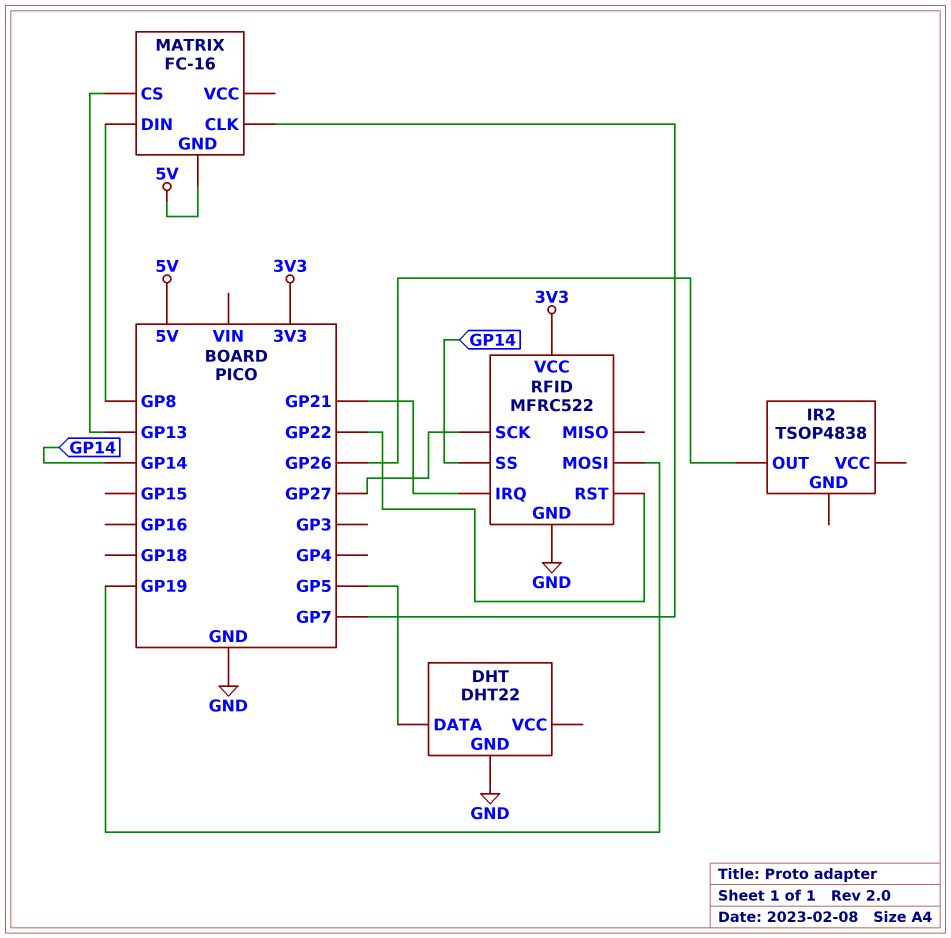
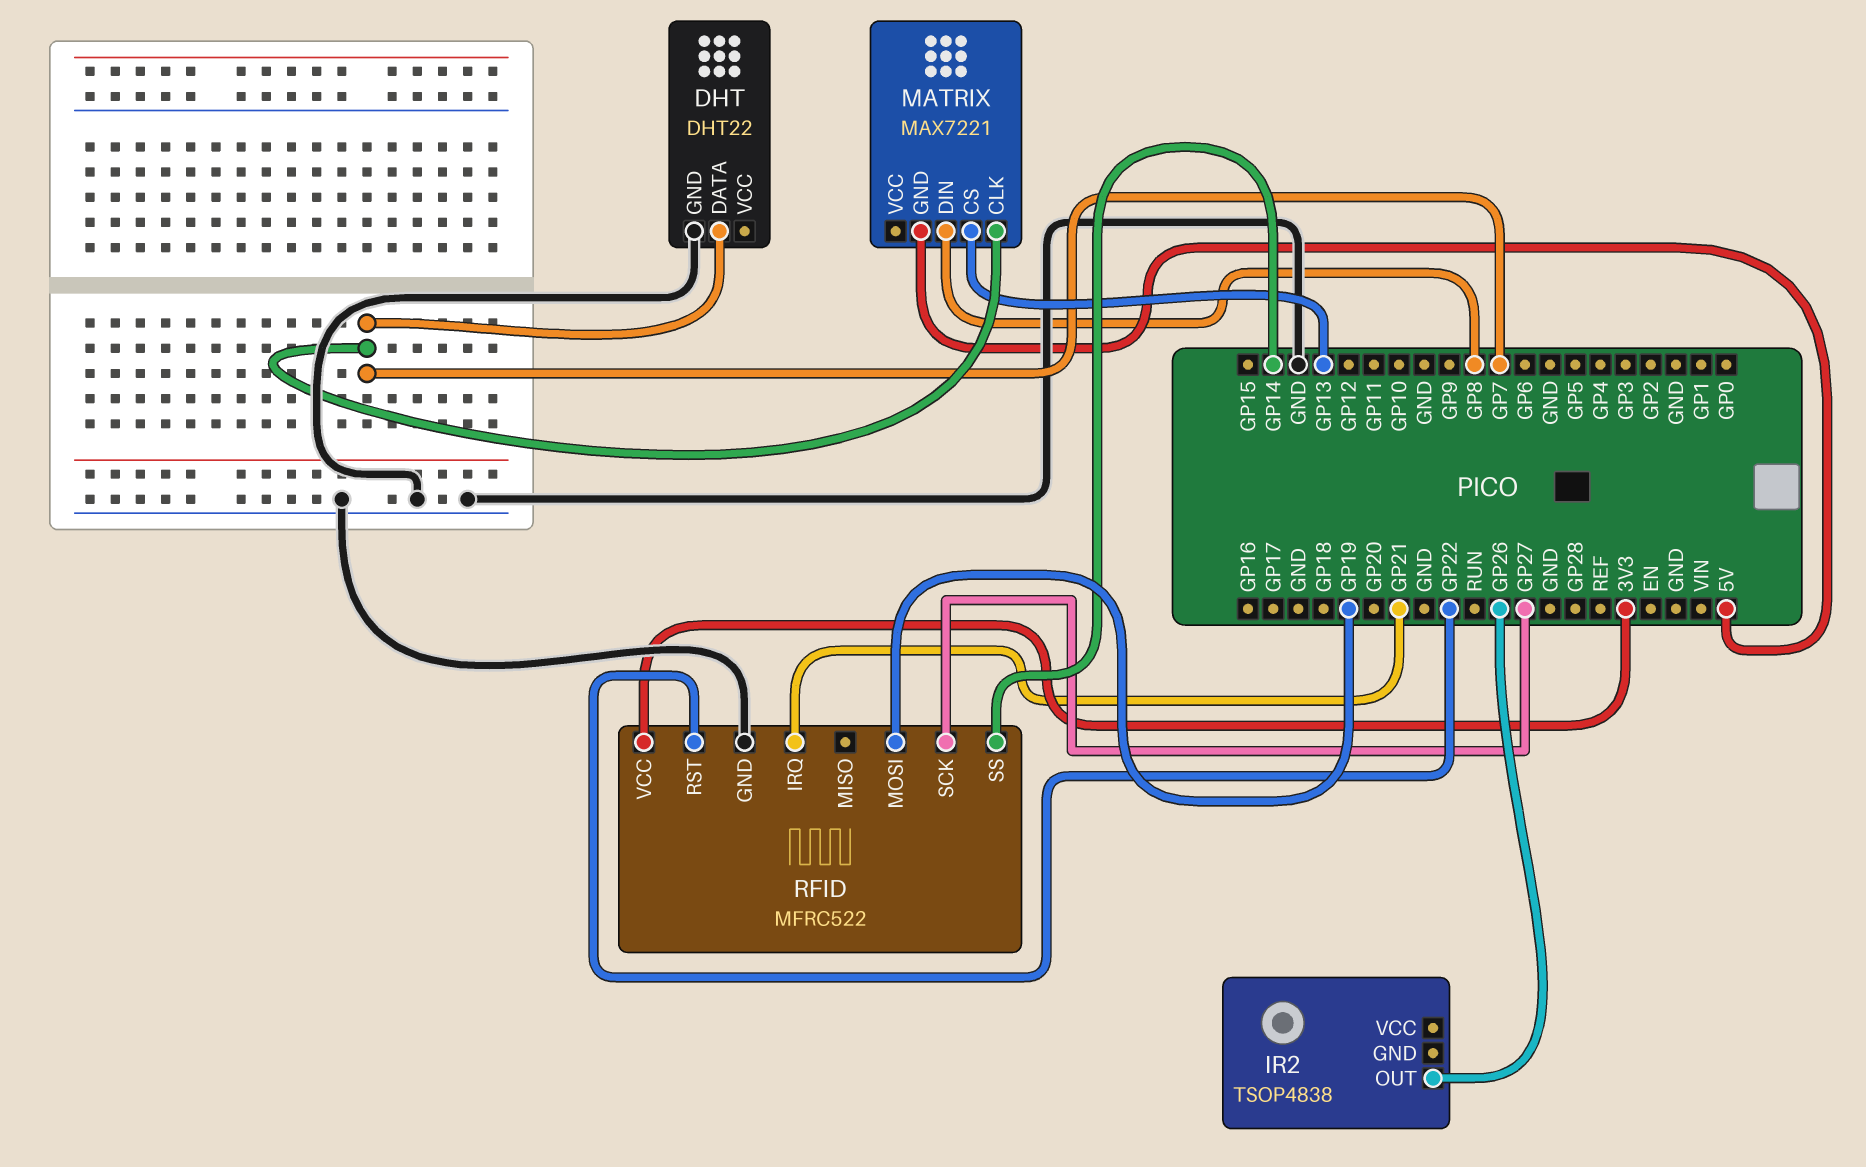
DHT pin DATA: GP5 -> GP7
MATRIX: FC-16 -> MAX7221

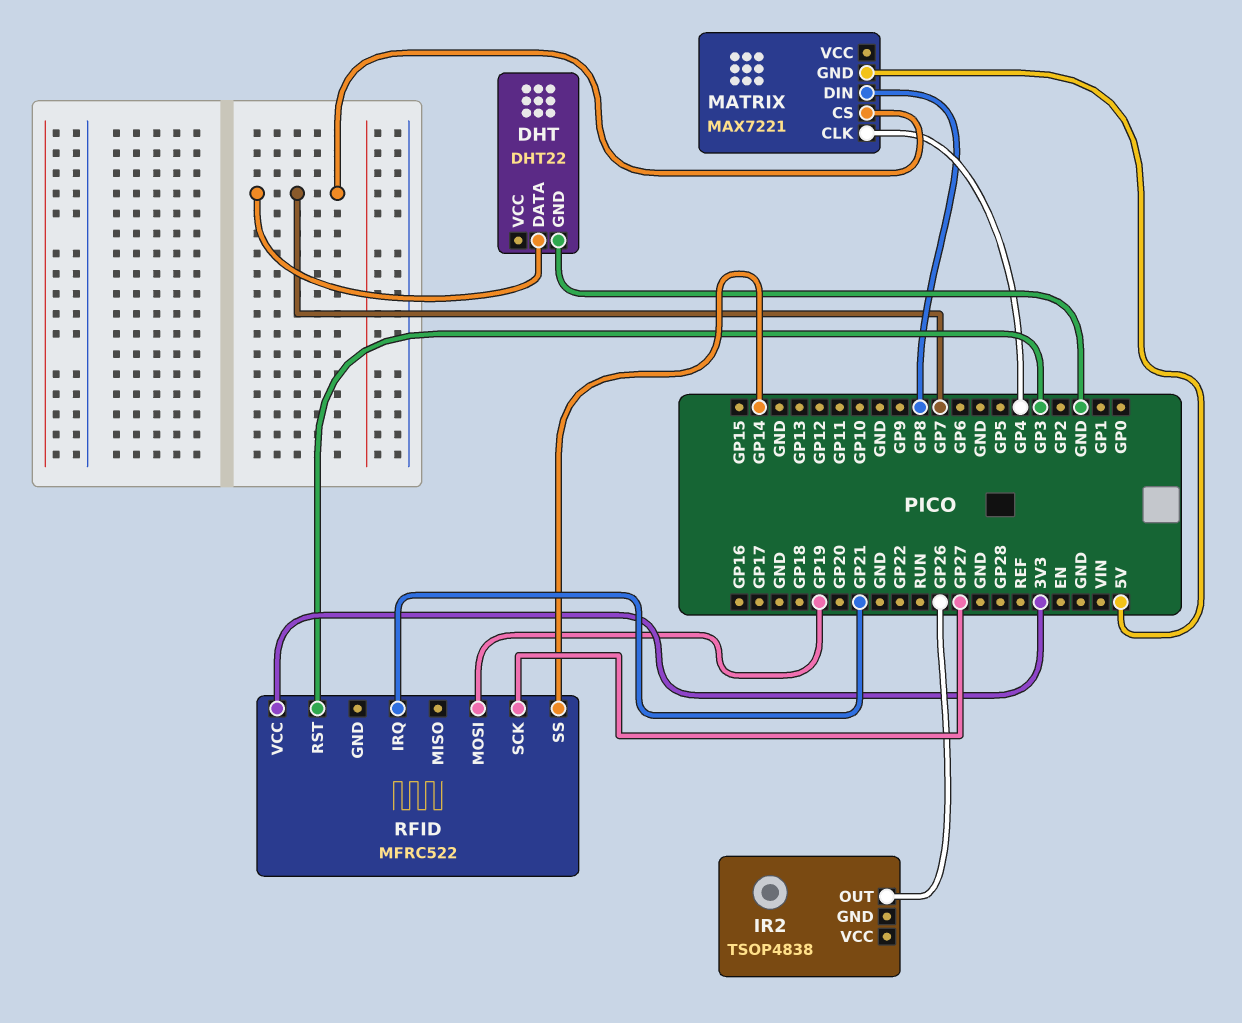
MATRIX pin CLK: GP7 -> GP4
MATRIX pin CS: GP13 -> GP7
RFID pin GND: GND -> none
RFID pin RST: GP22 -> GP3

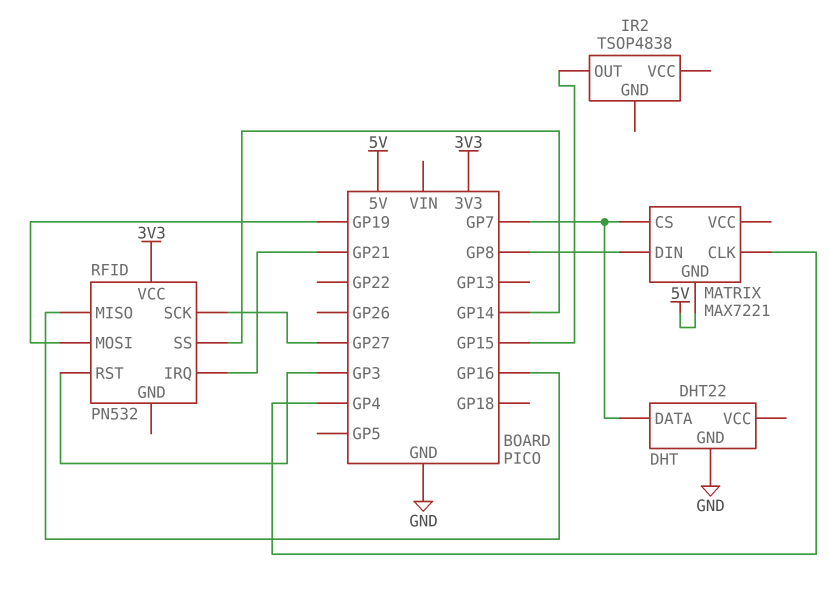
IR2 pin OUT: GP26 -> GP15
RFID: MFRC522 -> PN532
RFID pin MISO: none -> GP16

